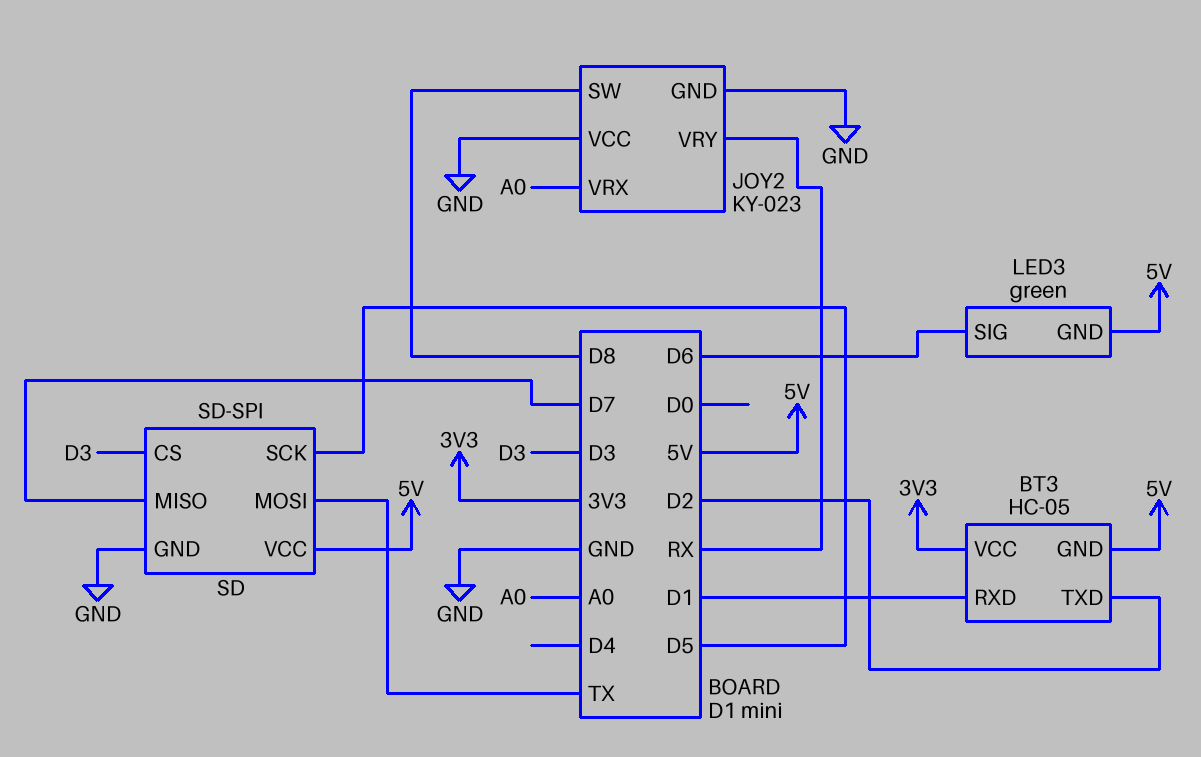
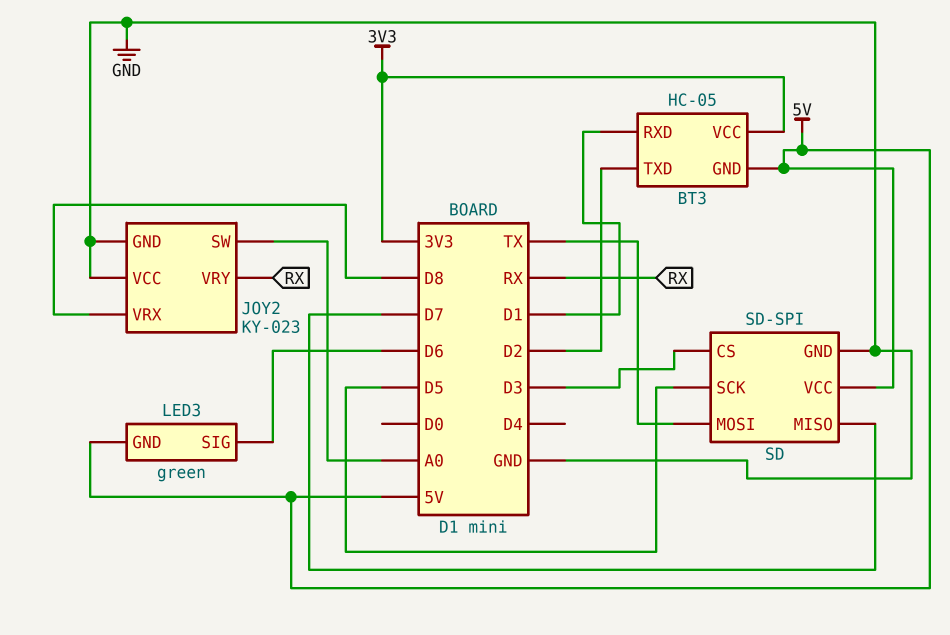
JOY2 pin SW: D8 -> A0
JOY2 pin VRX: A0 -> D8

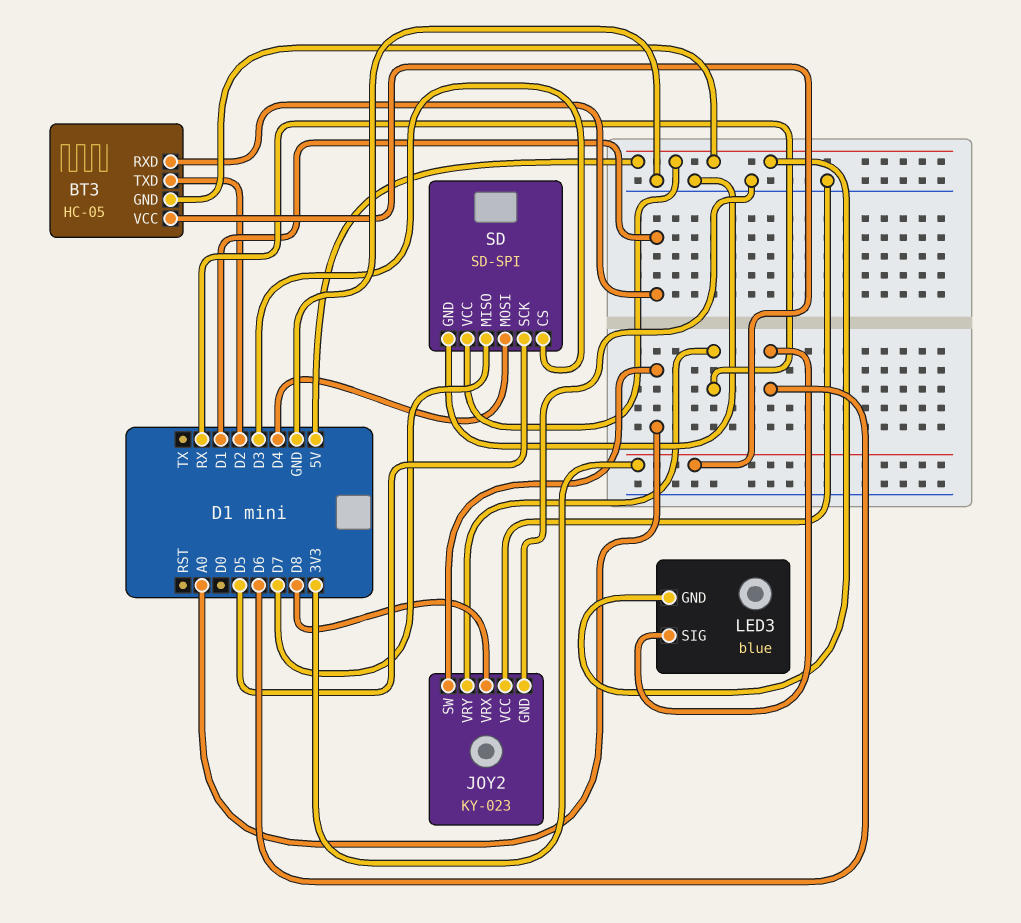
LED3: green -> blue
SD pin MOSI: TX -> D4

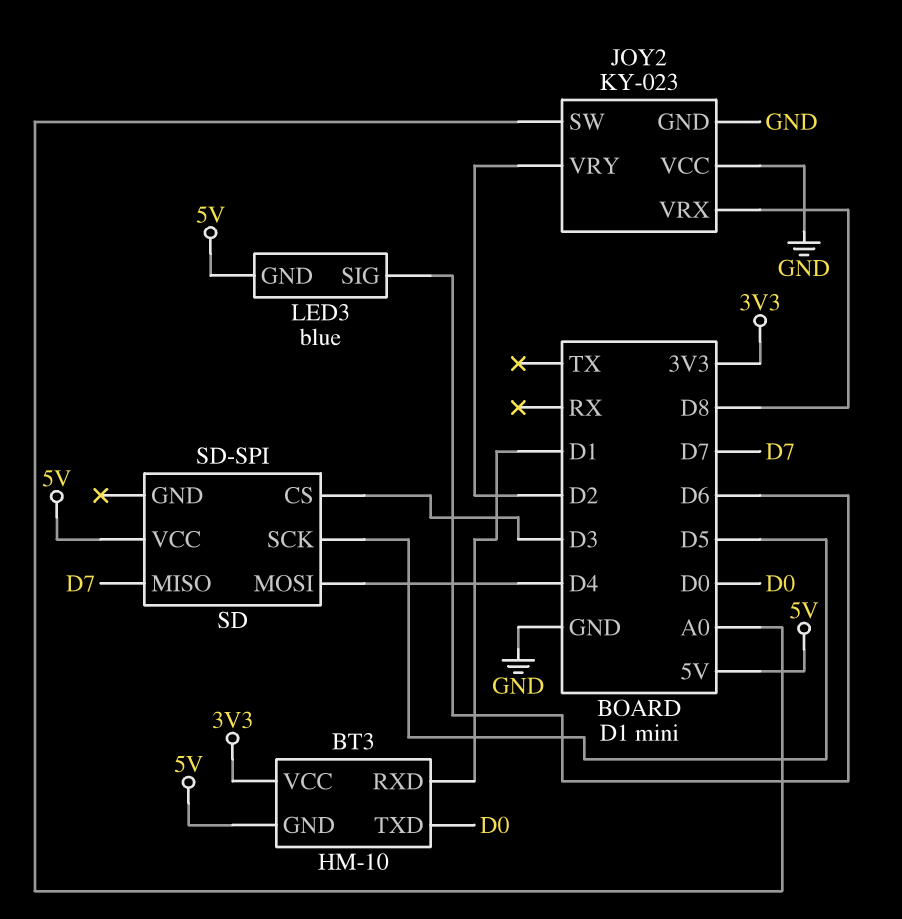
BT3: HC-05 -> HM-10
BT3 pin TXD: D2 -> D0
JOY2 pin VRY: RX -> D2
SD pin GND: GND -> none

